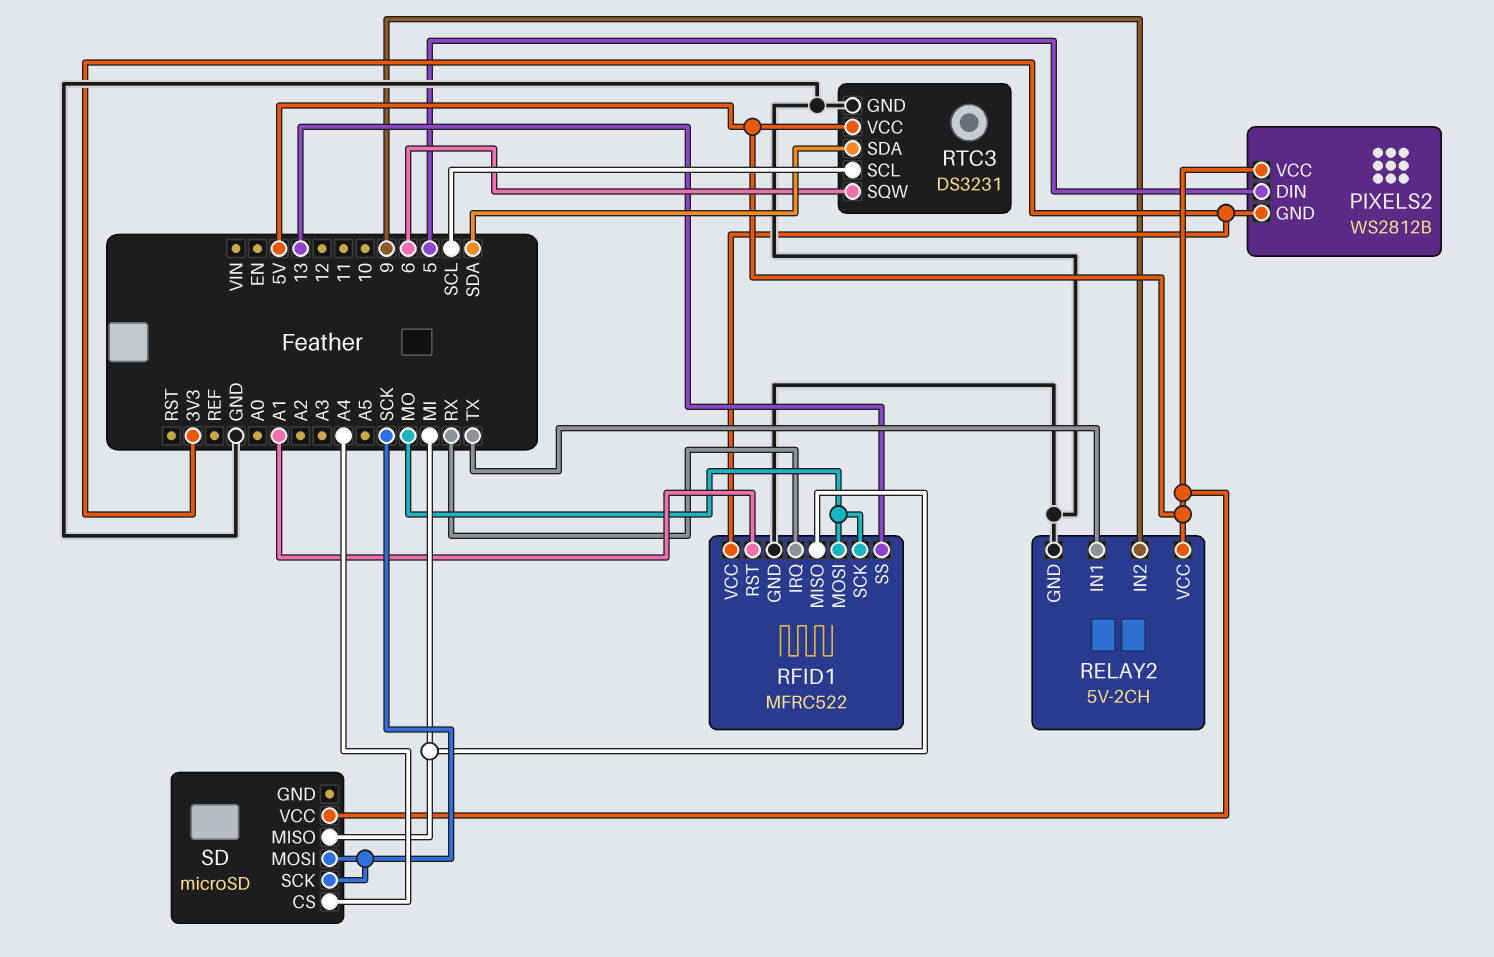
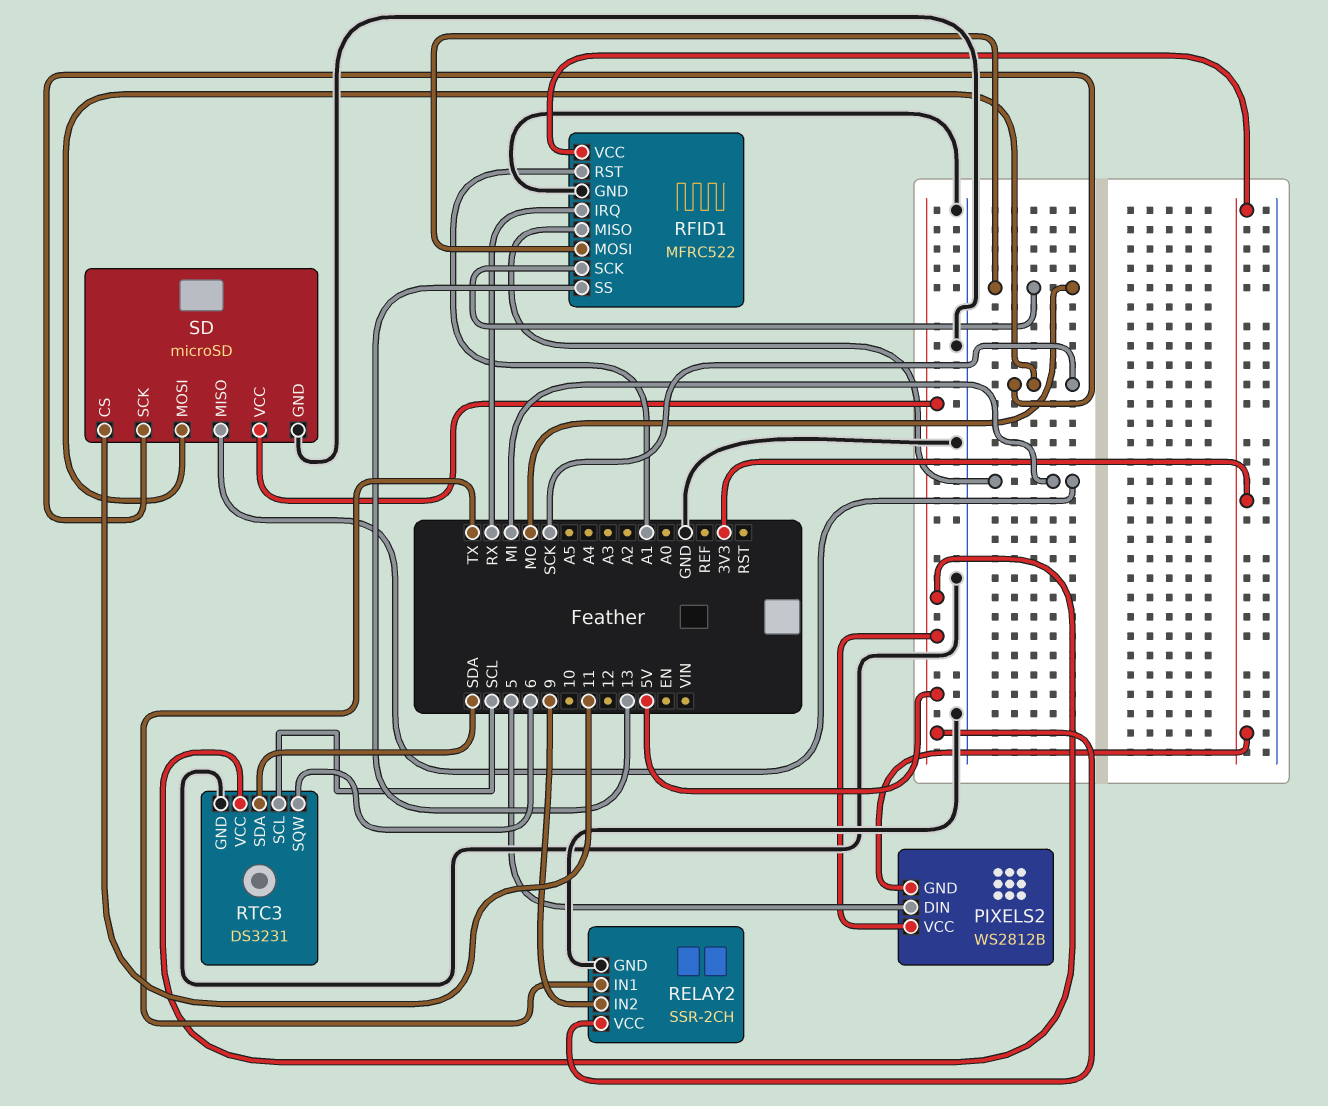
RELAY2: 5V-2CH -> SSR-2CH
SD pin CS: A4 -> 11
SD pin GND: none -> GND

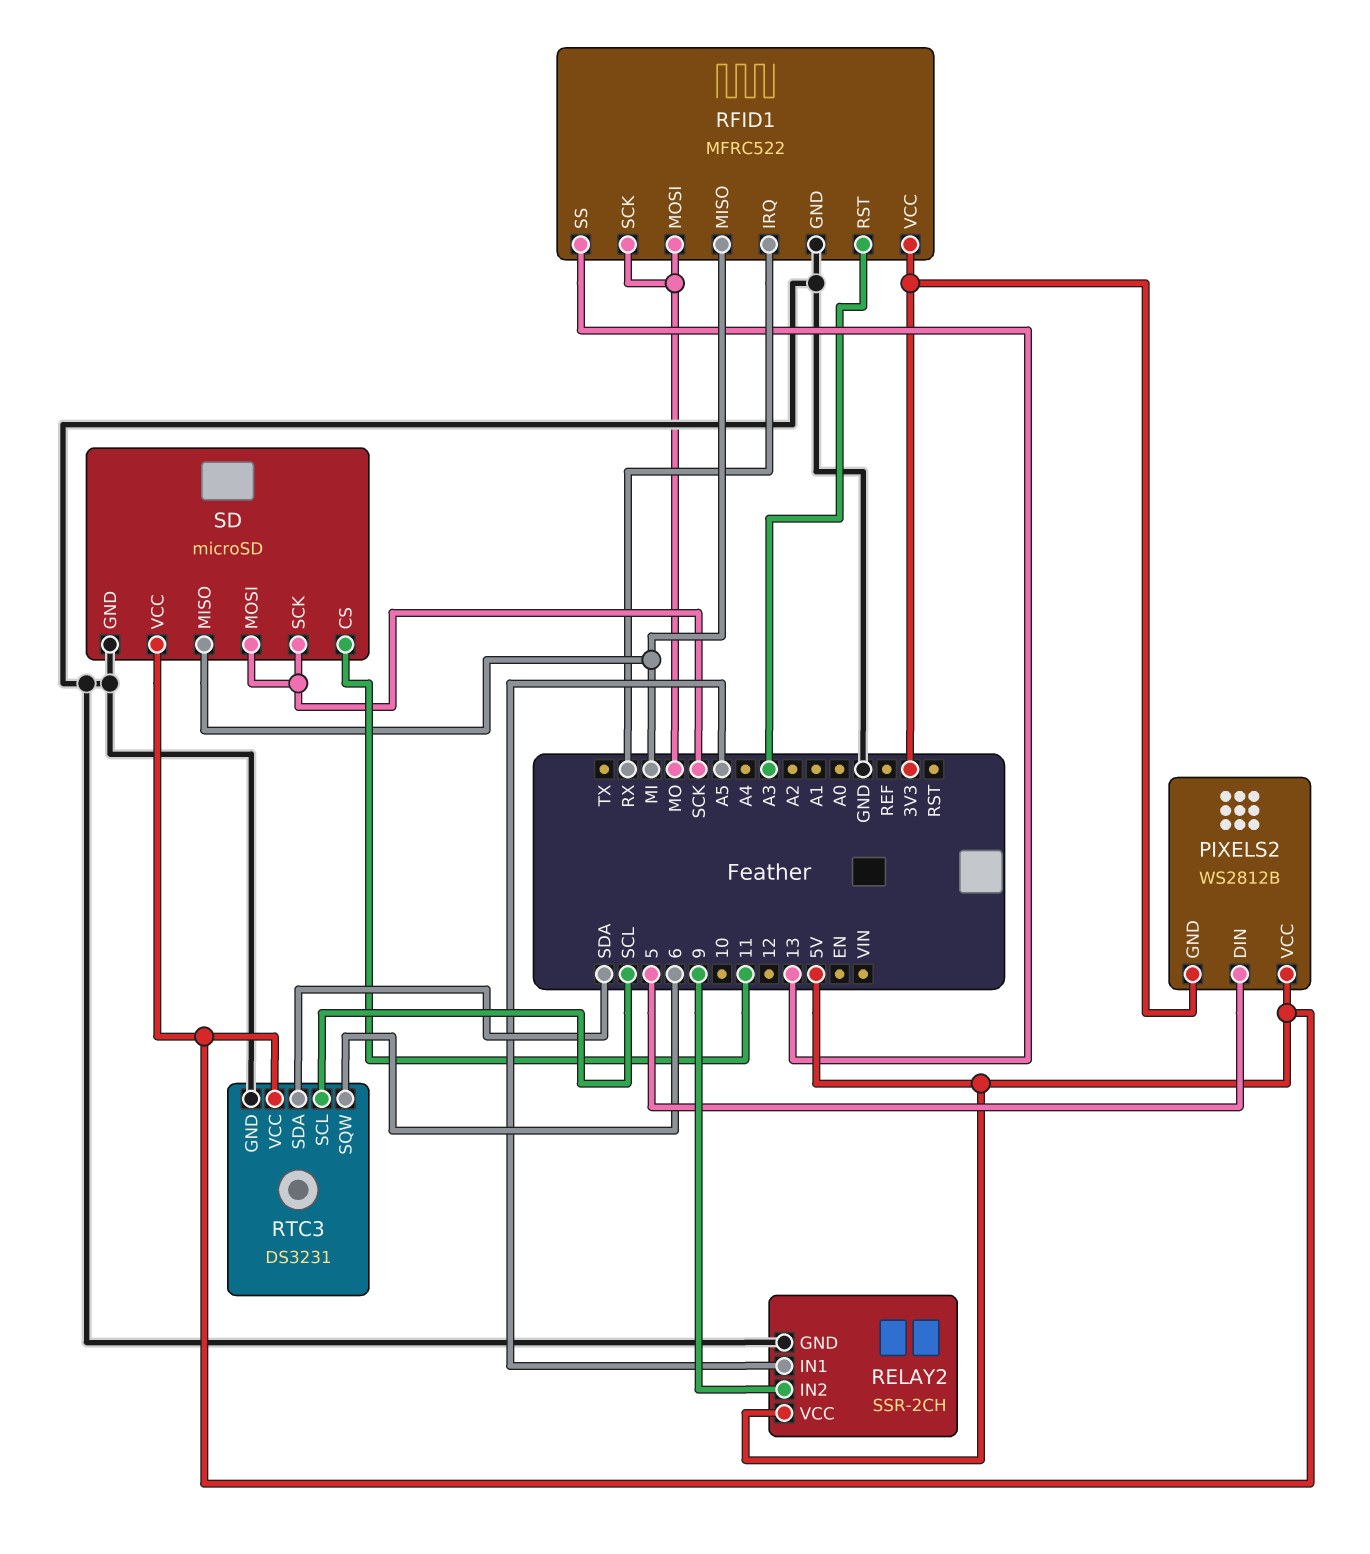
RELAY2 pin IN1: TX -> A5
RFID1 pin RST: A1 -> A3

